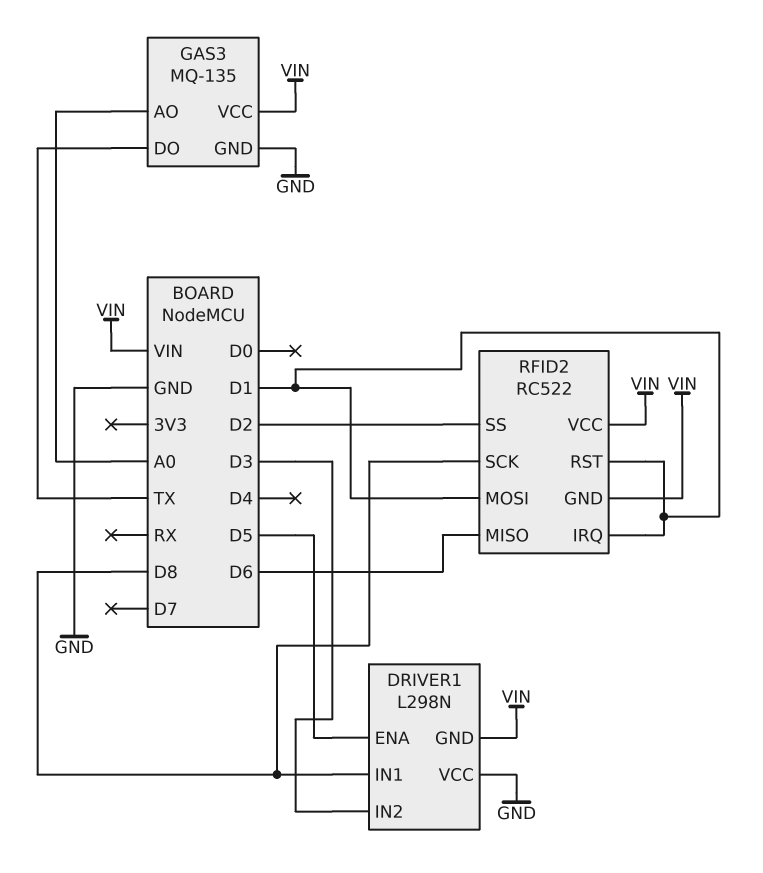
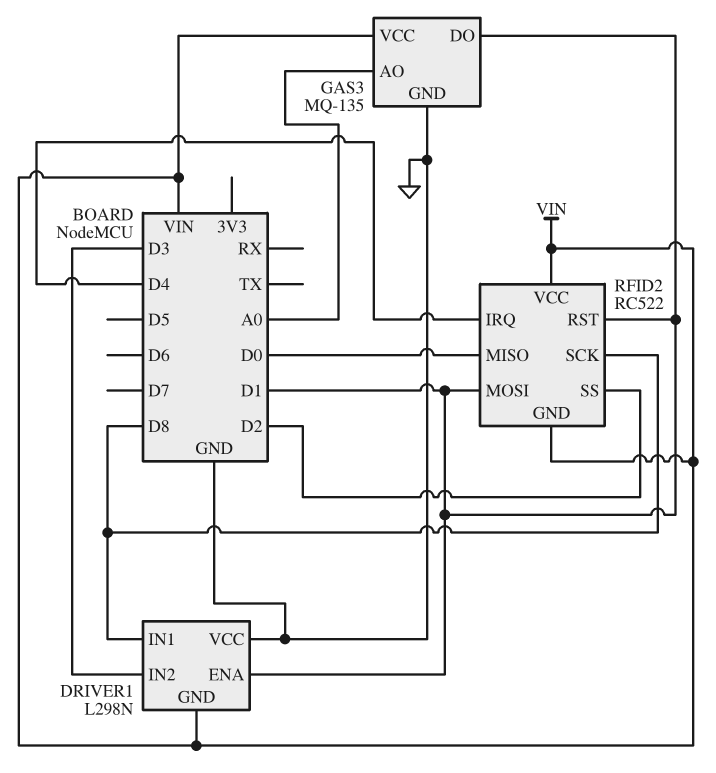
DRIVER1 pin ENA: D5 -> D1
GAS3 pin DO: TX -> D1
RFID2 pin IRQ: D1 -> D4
RFID2 pin MISO: D6 -> D0

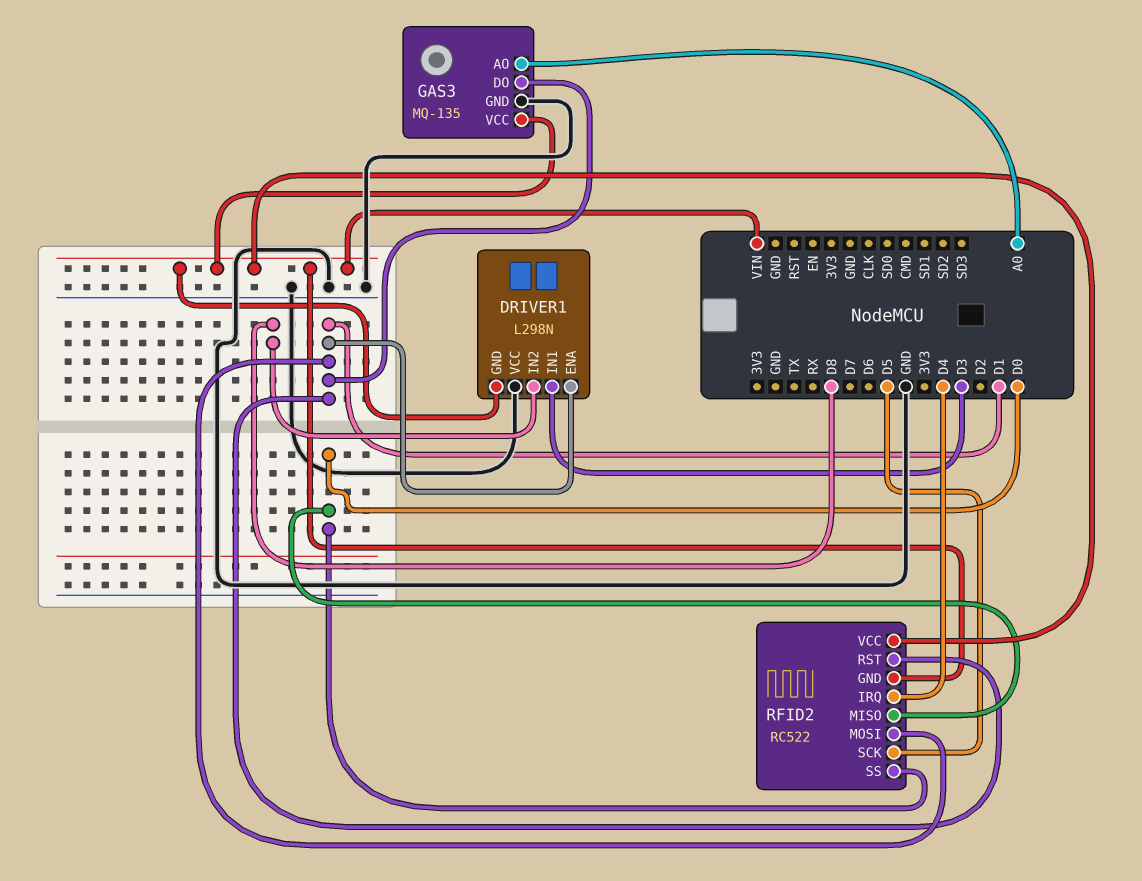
DRIVER1 pin IN1: D8 -> D3
DRIVER1 pin IN2: D3 -> D8
RFID2 pin SCK: D8 -> D5
RFID2 pin SS: D2 -> D0

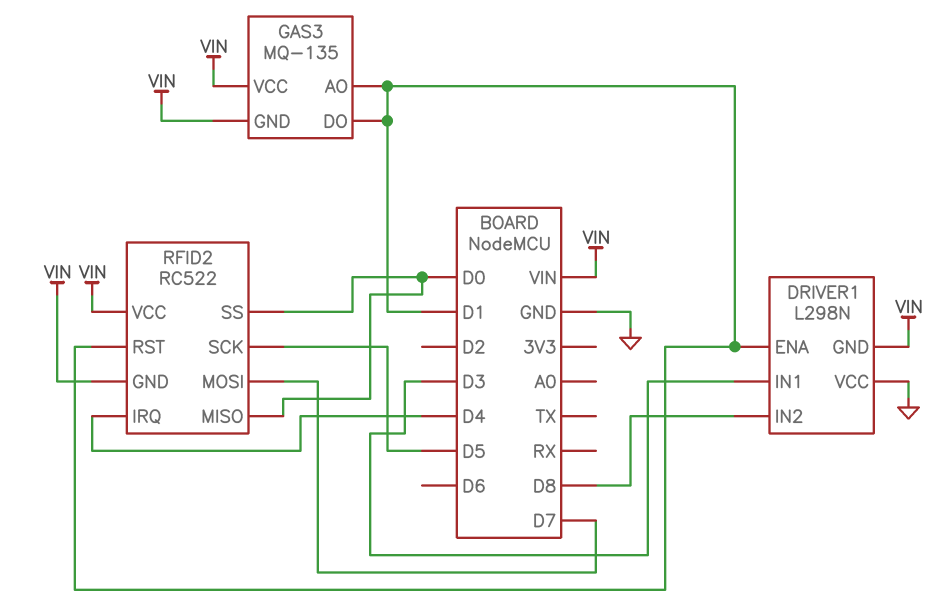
GAS3 pin AO: A0 -> D1
GAS3 pin GND: GND -> VIN
RFID2 pin MOSI: D1 -> D7

